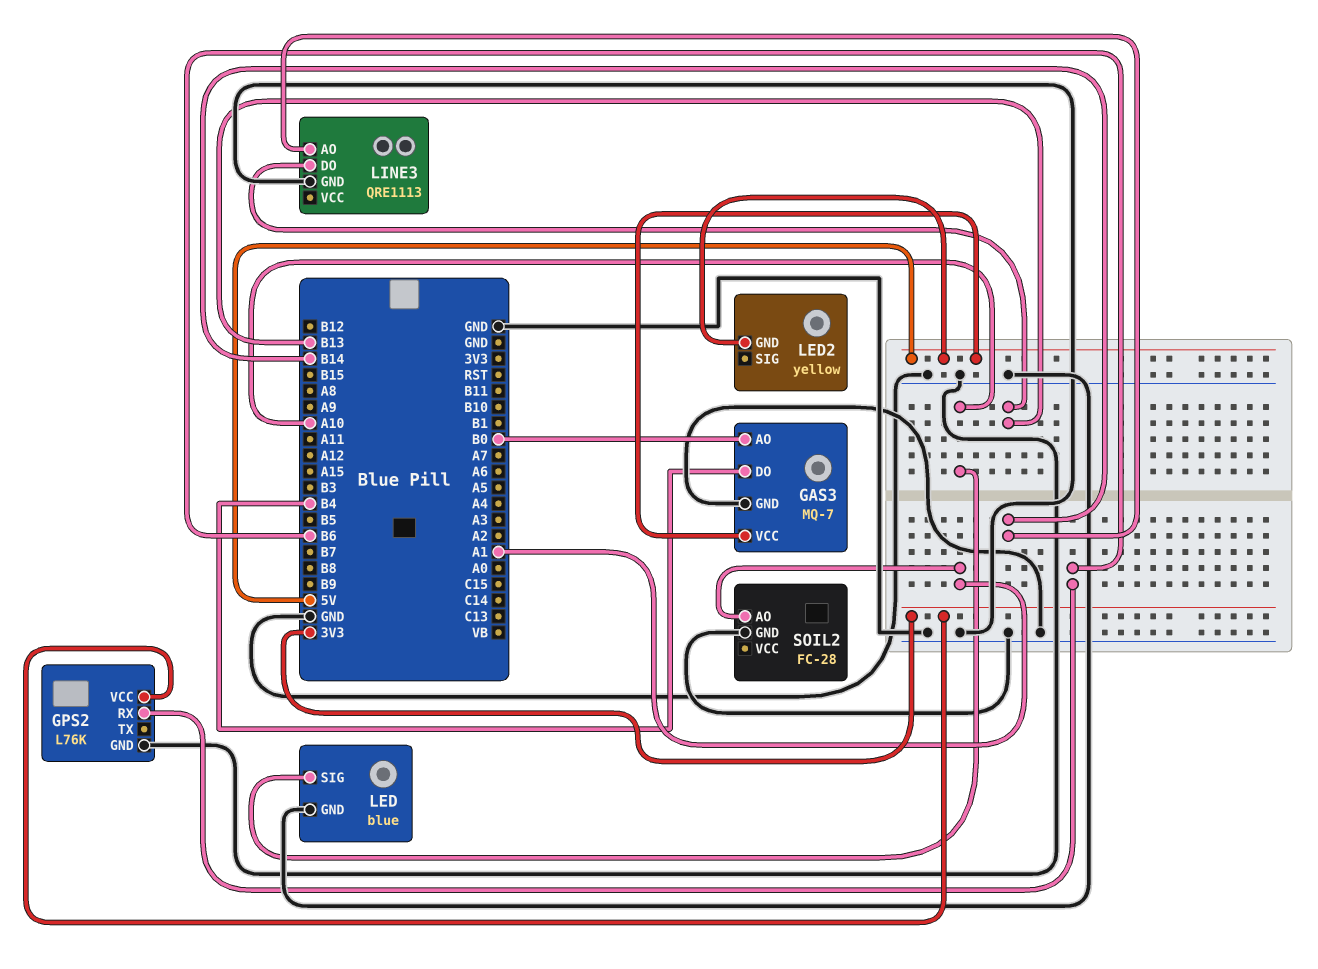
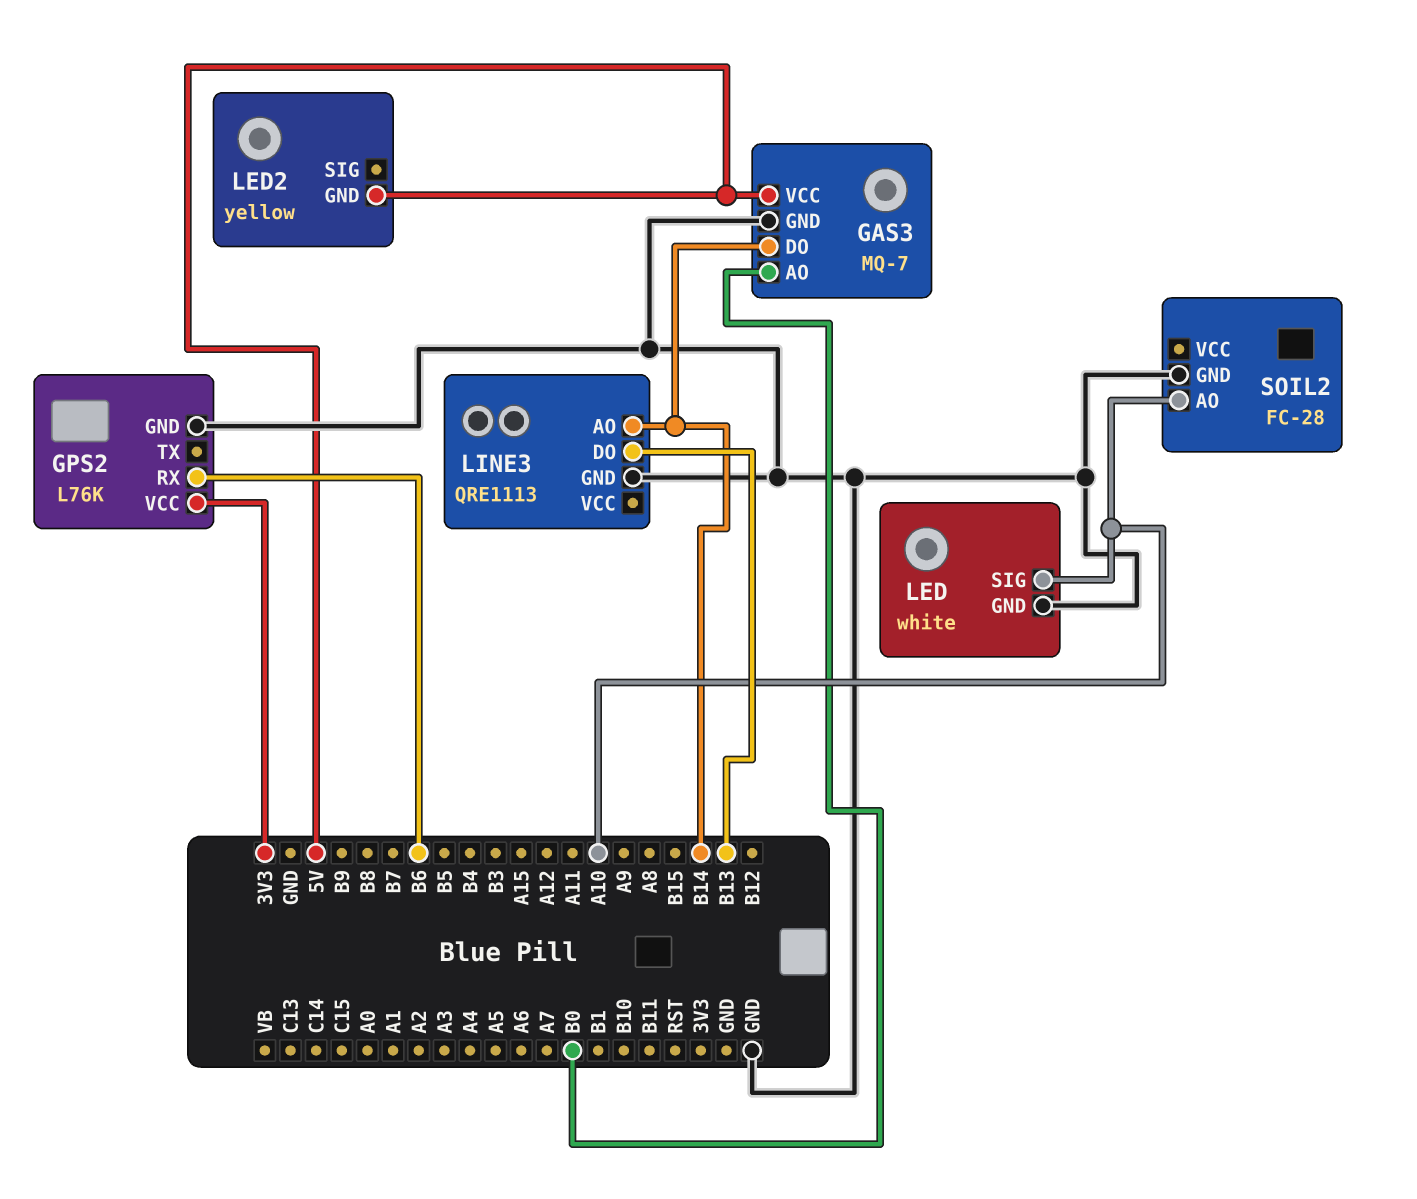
GAS3 pin DO: B4 -> B14
LED: blue -> white
SOIL2 pin AO: A1 -> A10

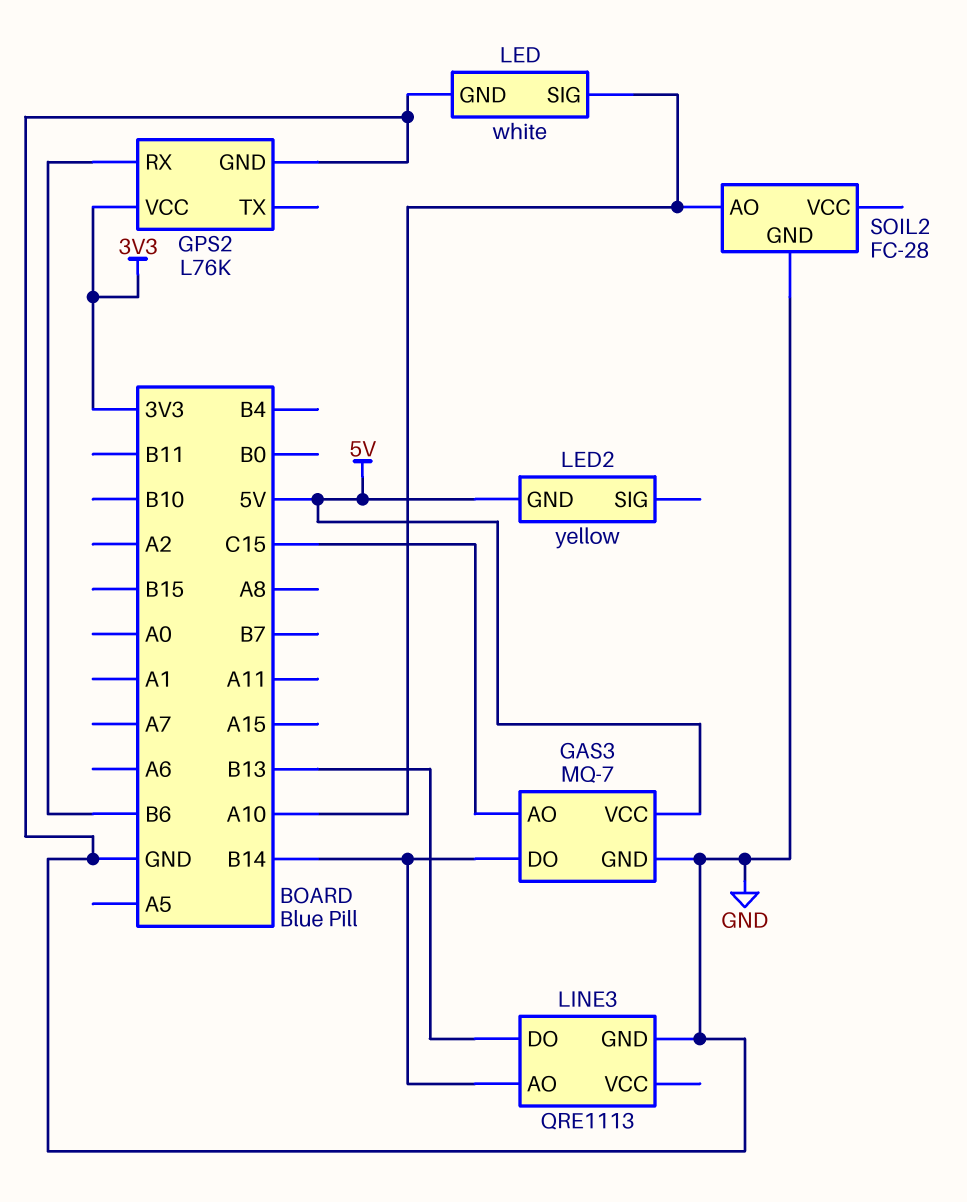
GAS3 pin AO: B0 -> C15

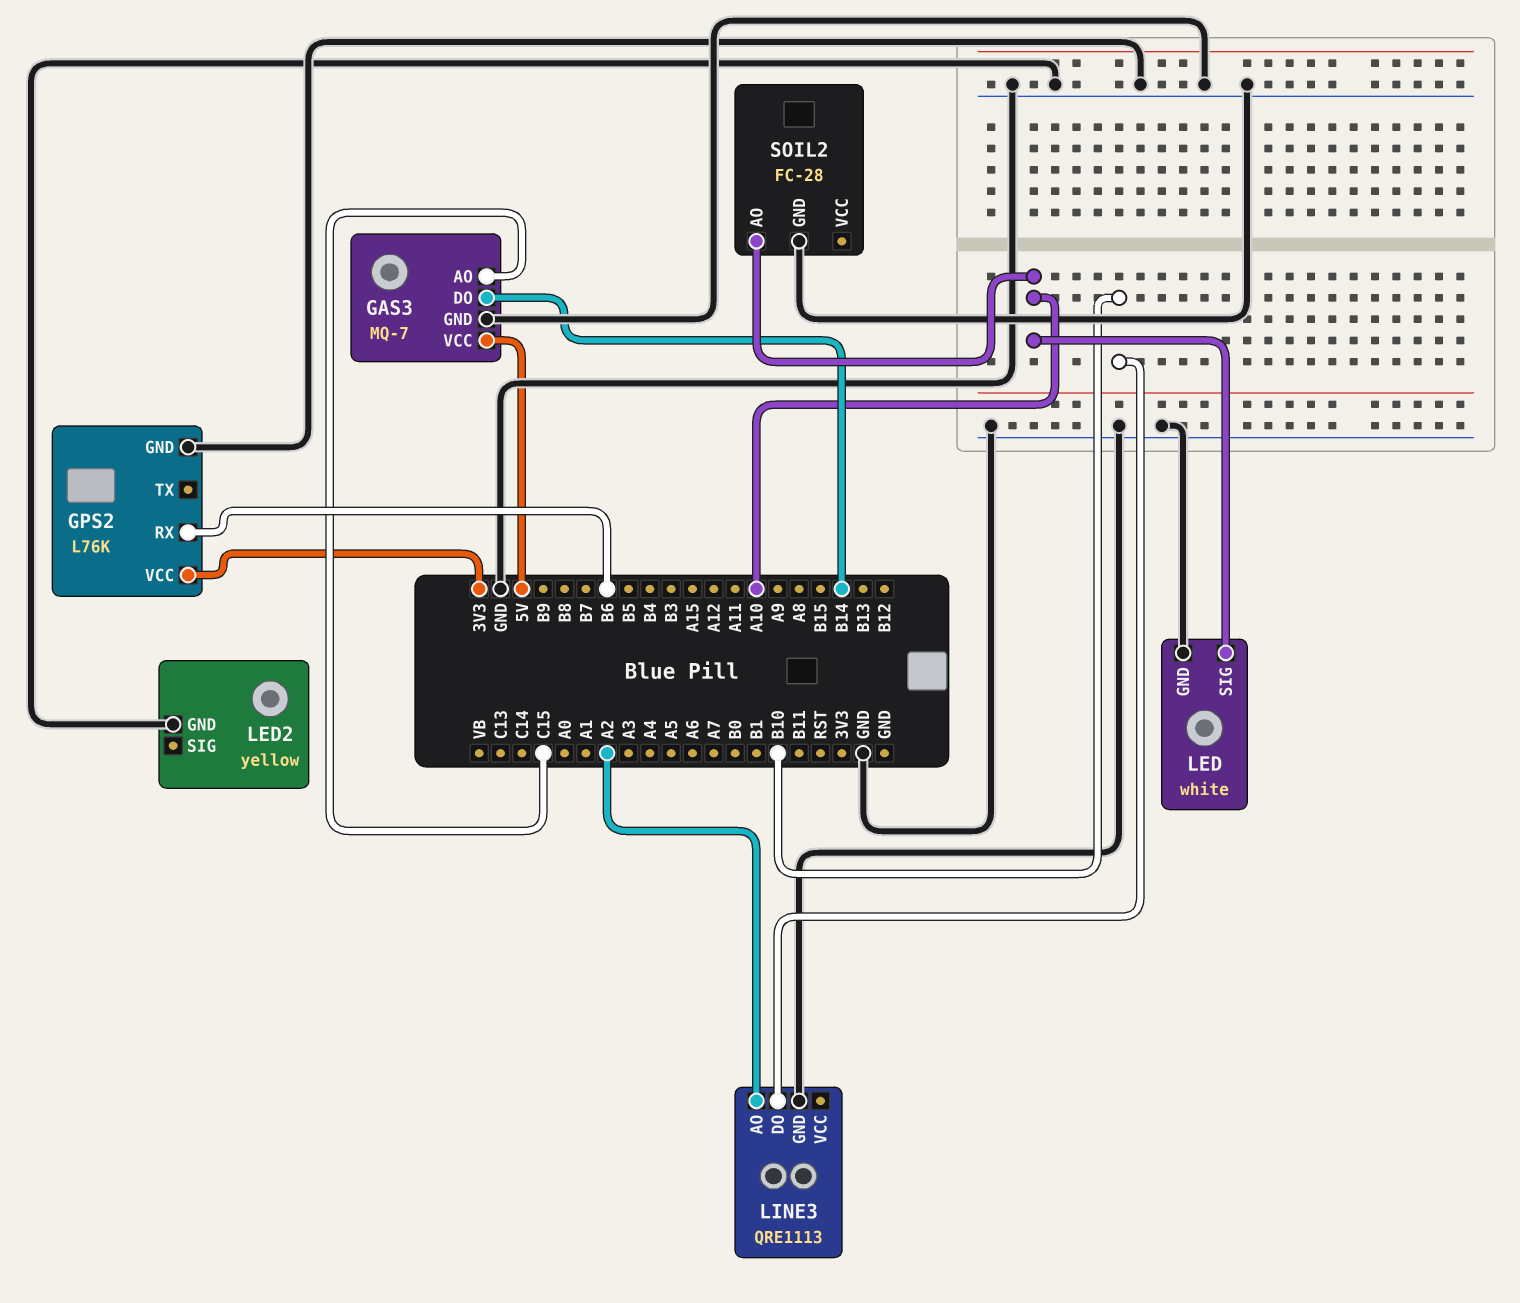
LED2 pin GND: 5V -> GND
LINE3 pin AO: B14 -> A2
LINE3 pin DO: B13 -> B10

